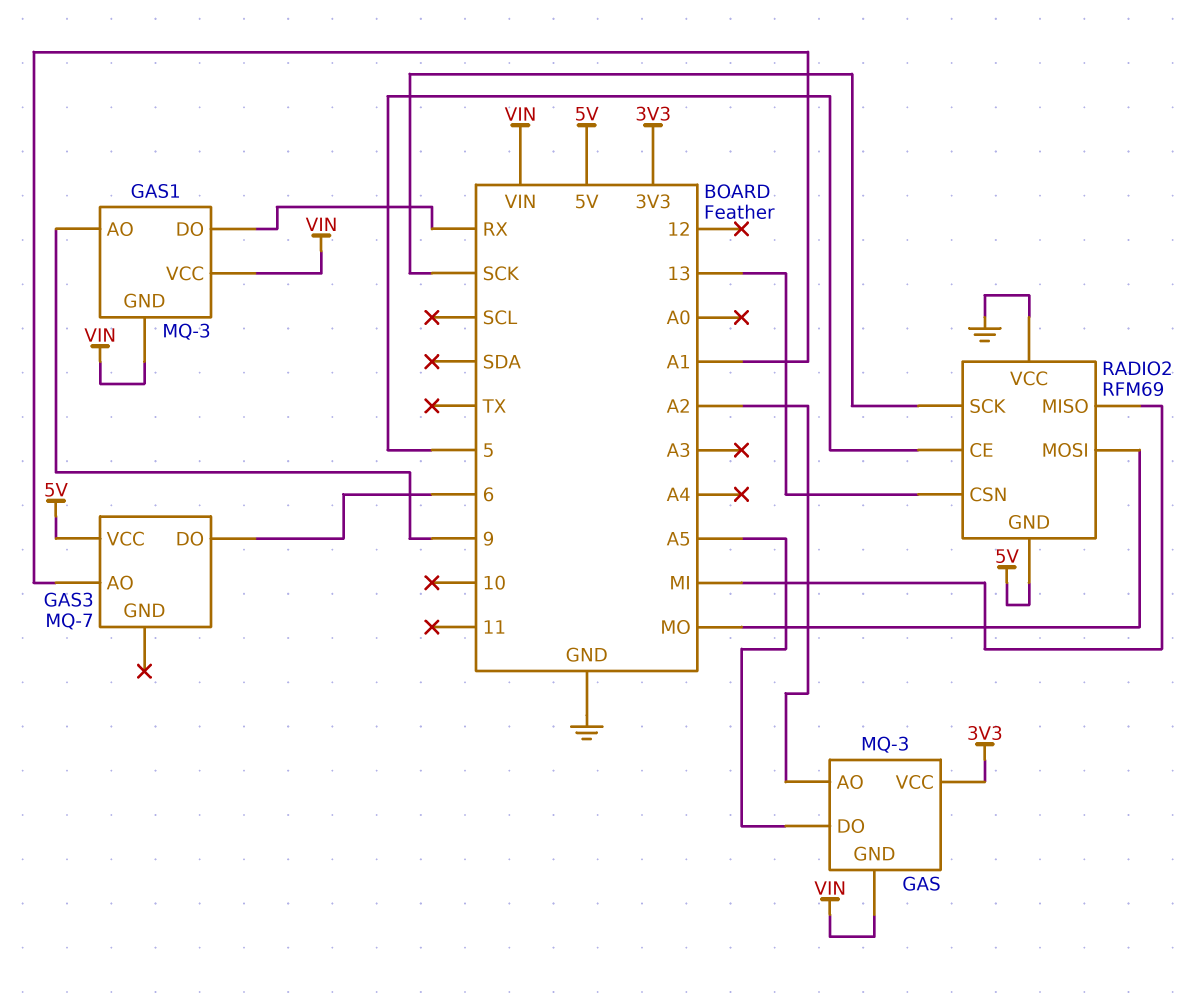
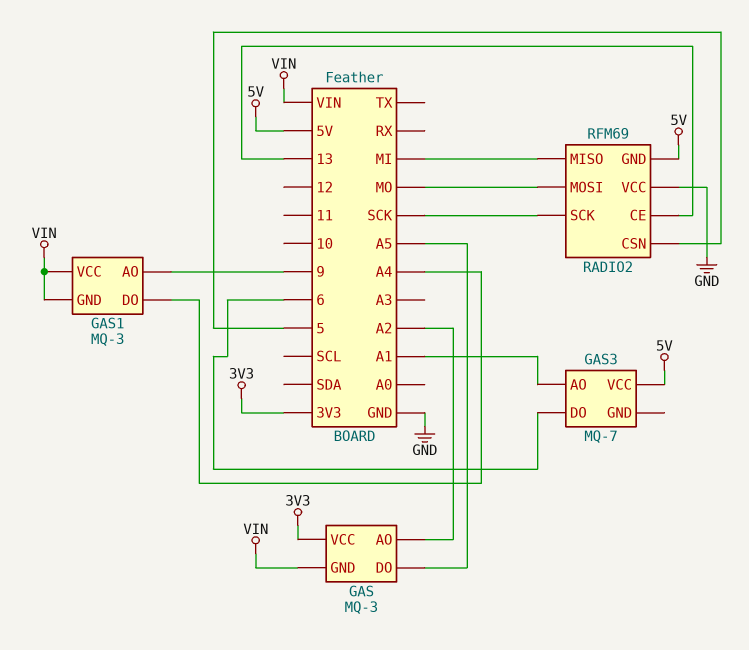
GAS1 pin DO: RX -> A4
RADIO2 pin CE: 5 -> 13
RADIO2 pin CSN: 13 -> 5

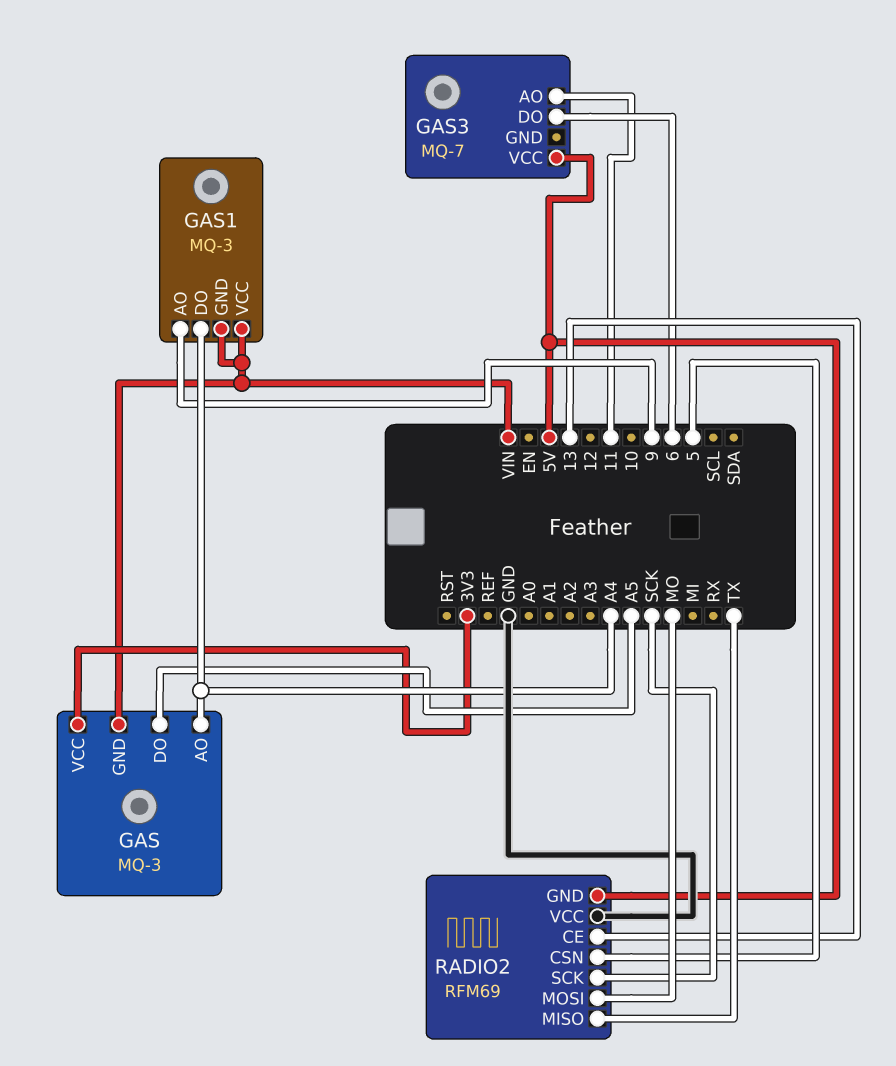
GAS pin AO: A2 -> A4
GAS3 pin AO: A1 -> 11
RADIO2 pin MISO: MI -> TX

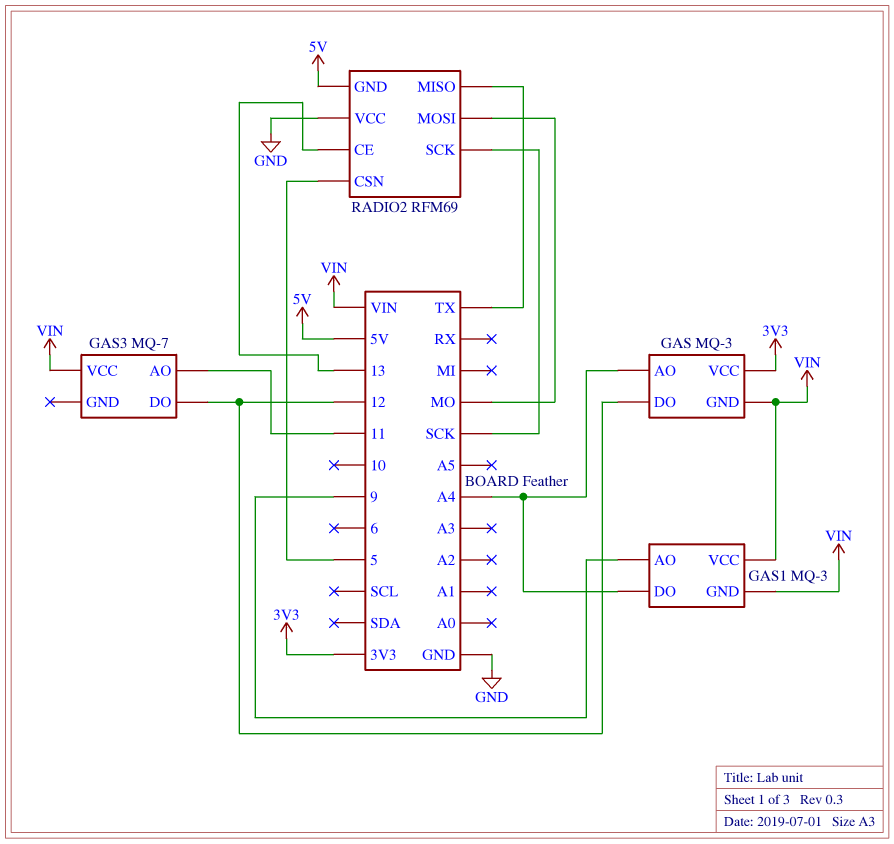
GAS pin DO: A5 -> 12
GAS3 pin DO: 6 -> 12
GAS3 pin VCC: 5V -> VIN

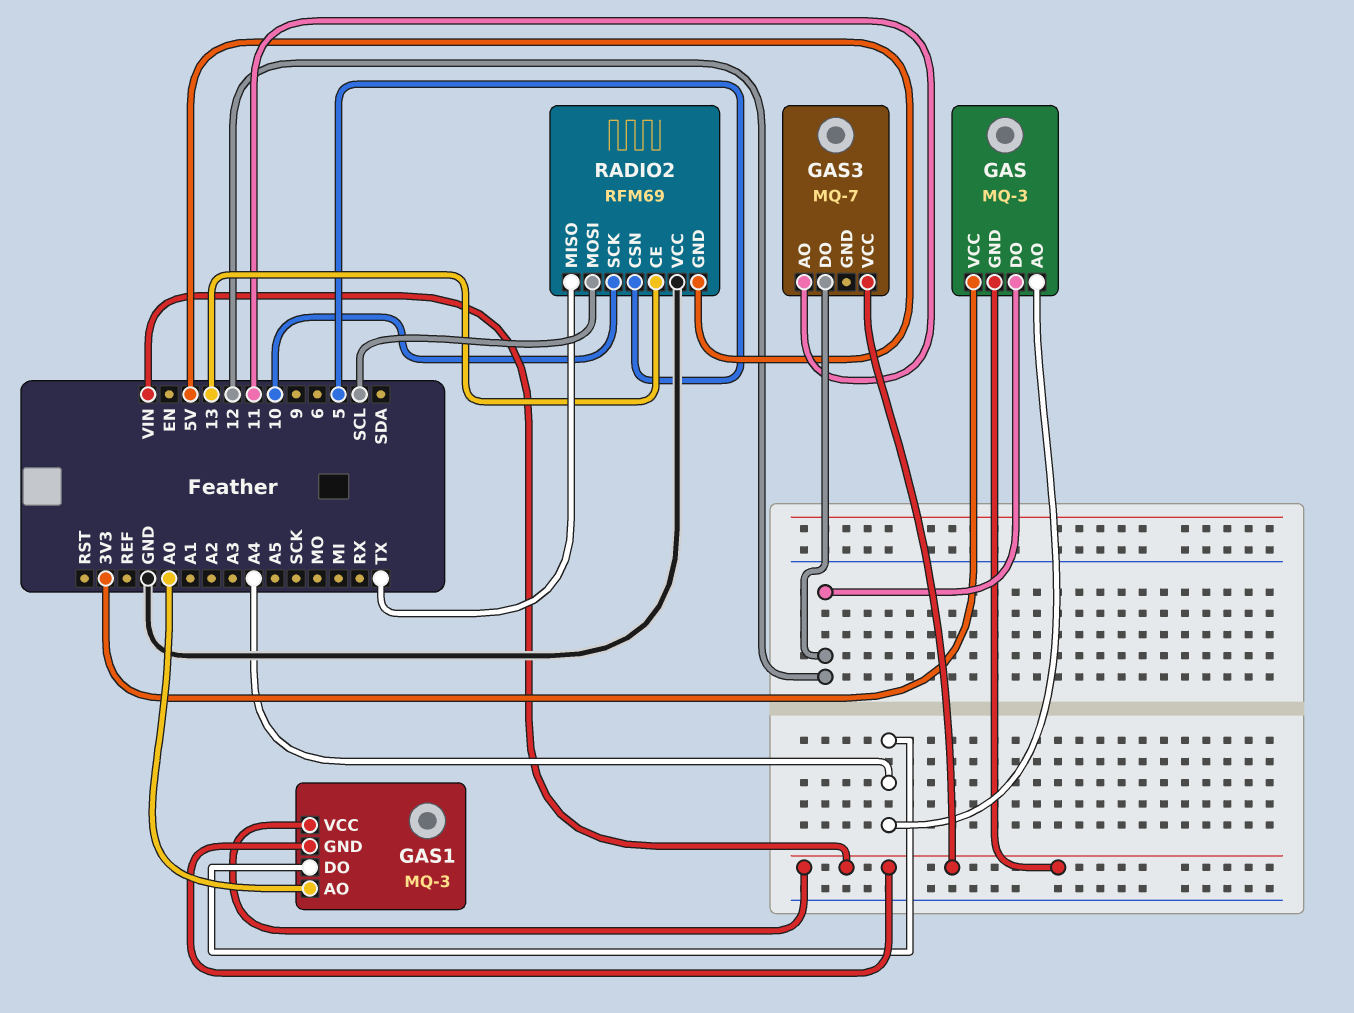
GAS1 pin AO: 9 -> A0
RADIO2 pin MOSI: MO -> SCL
RADIO2 pin SCK: SCK -> 10

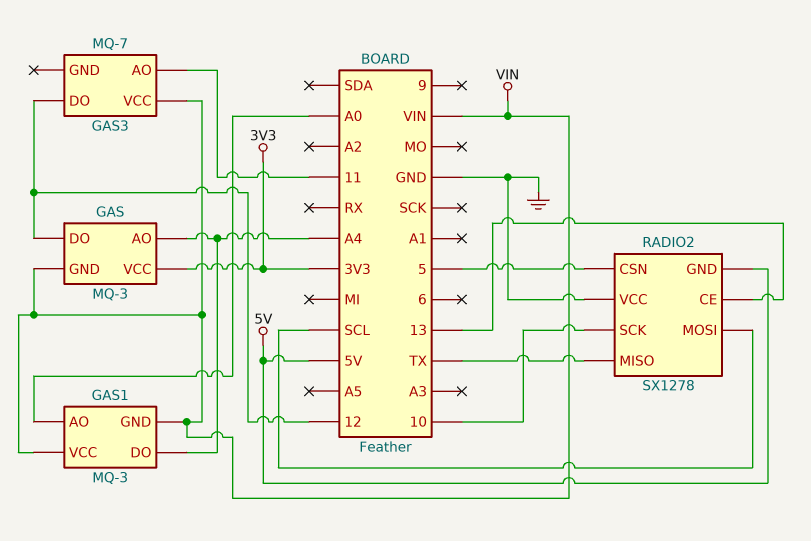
RADIO2: RFM69 -> SX1278

